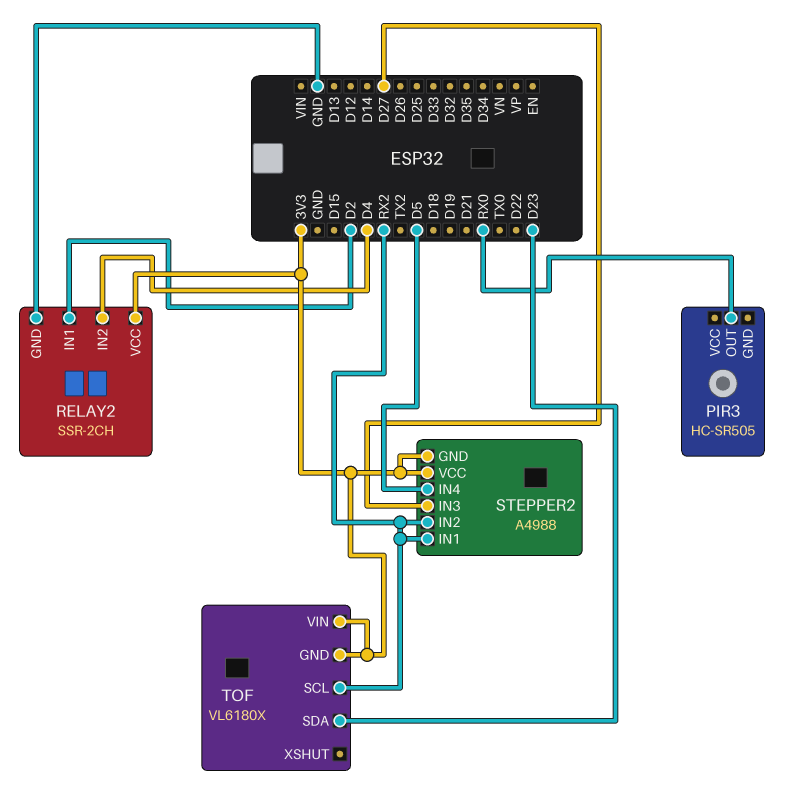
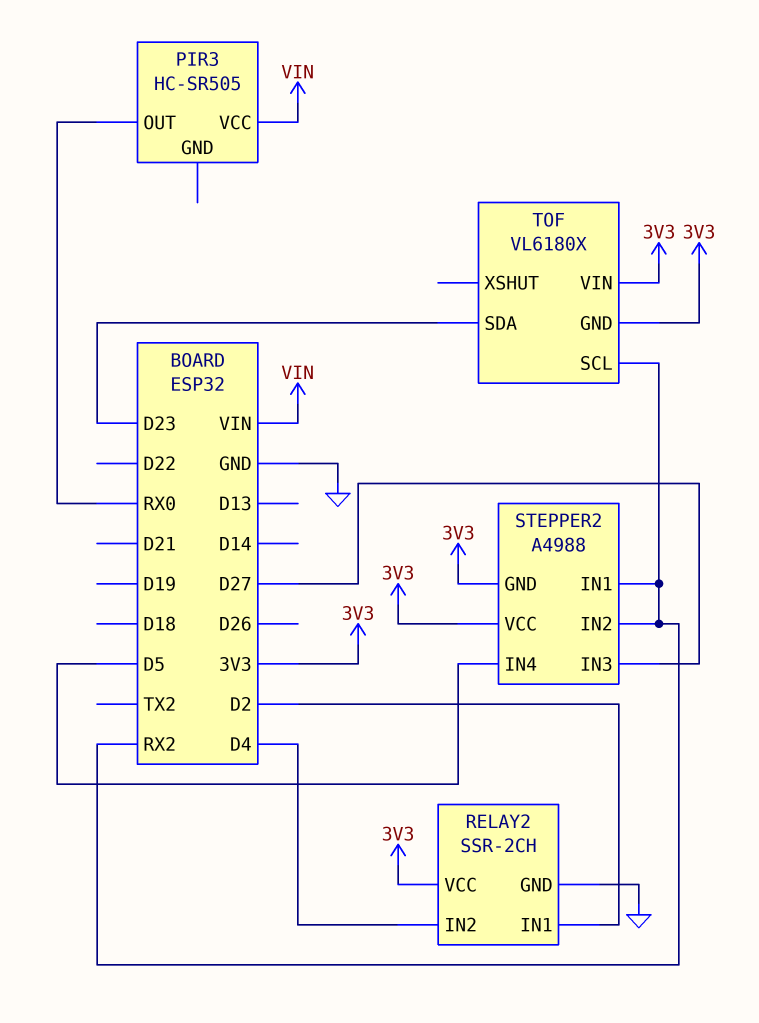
PIR3 pin VCC: none -> VIN

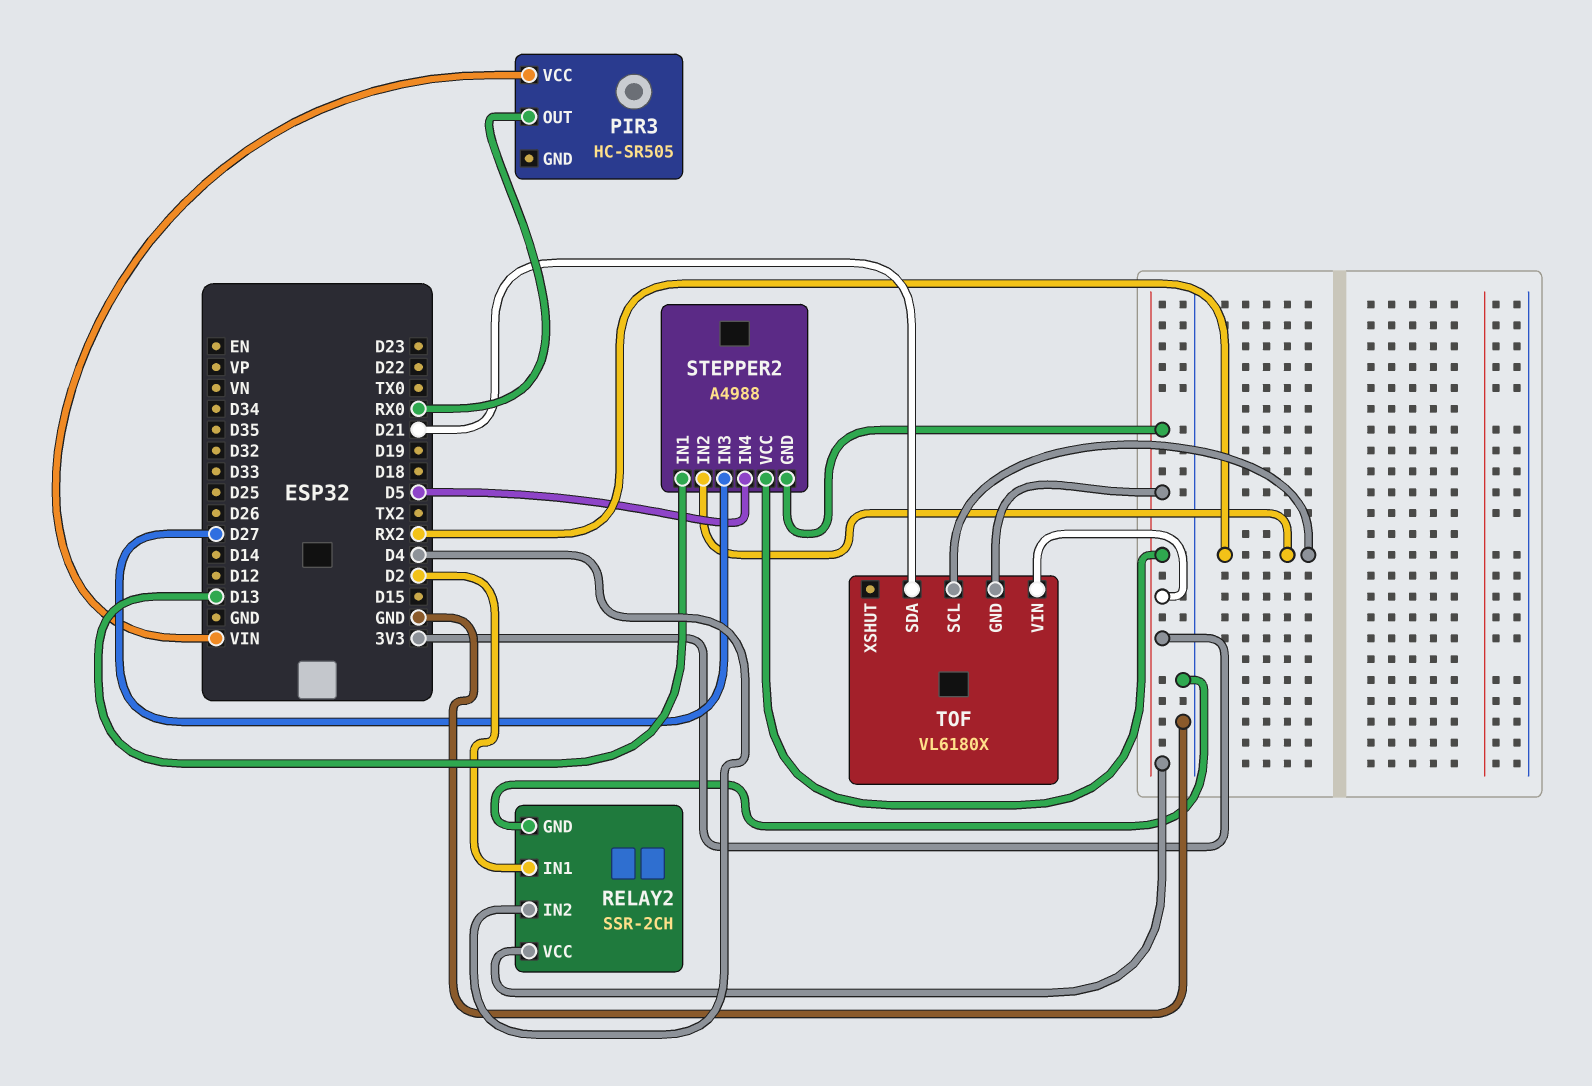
STEPPER2 pin IN1: RX2 -> D13
TOF pin SDA: D23 -> D21

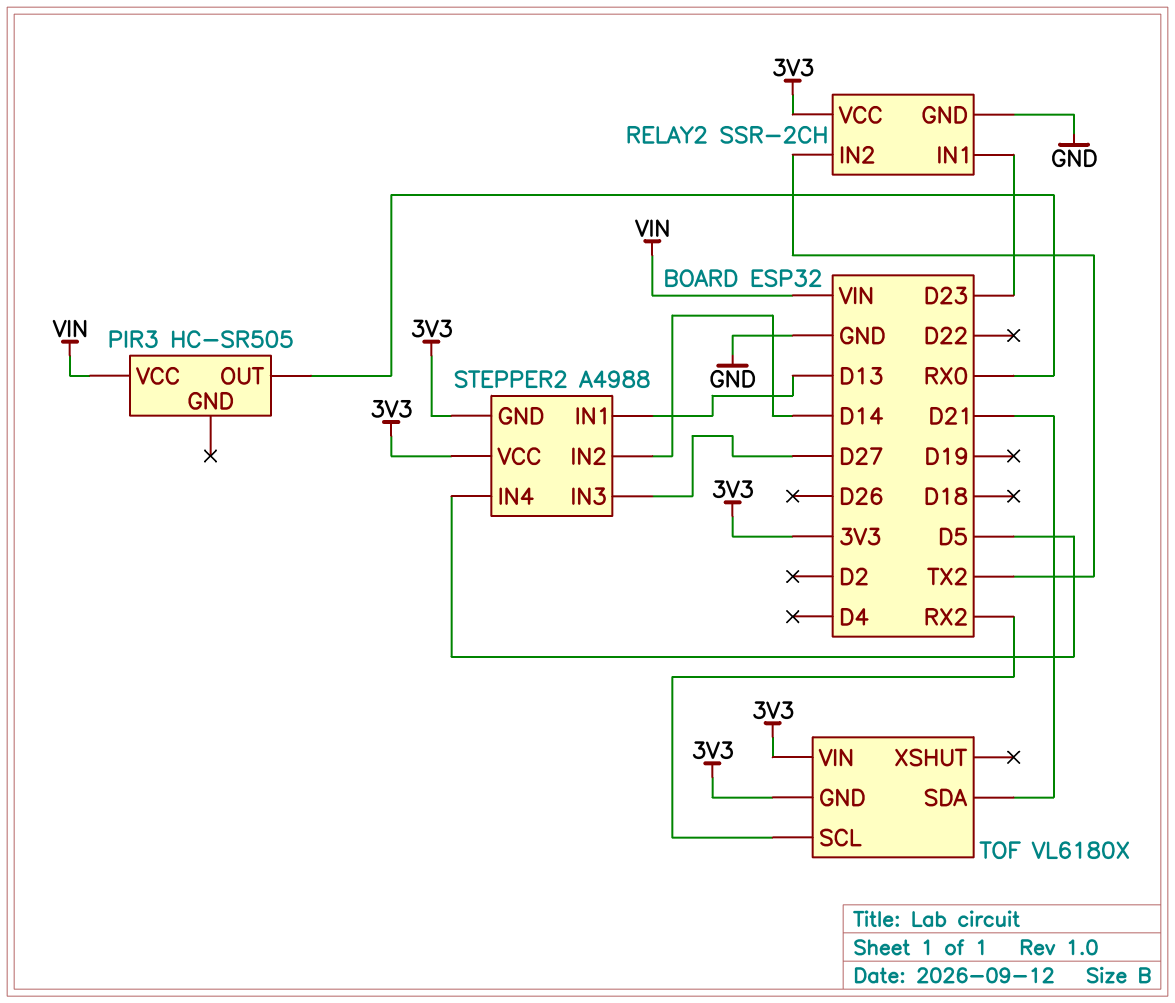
RELAY2 pin IN1: D2 -> D23
RELAY2 pin IN2: D4 -> TX2
STEPPER2 pin IN2: RX2 -> D14

